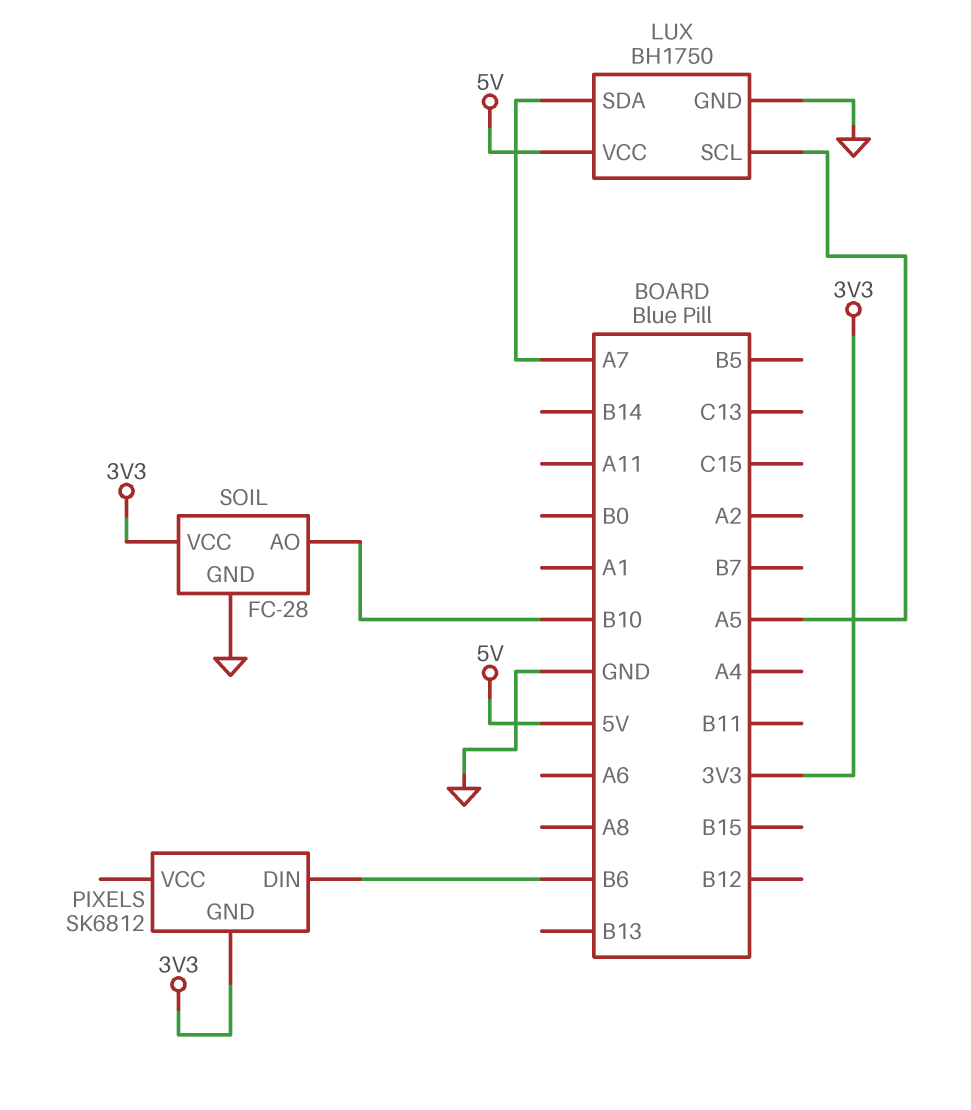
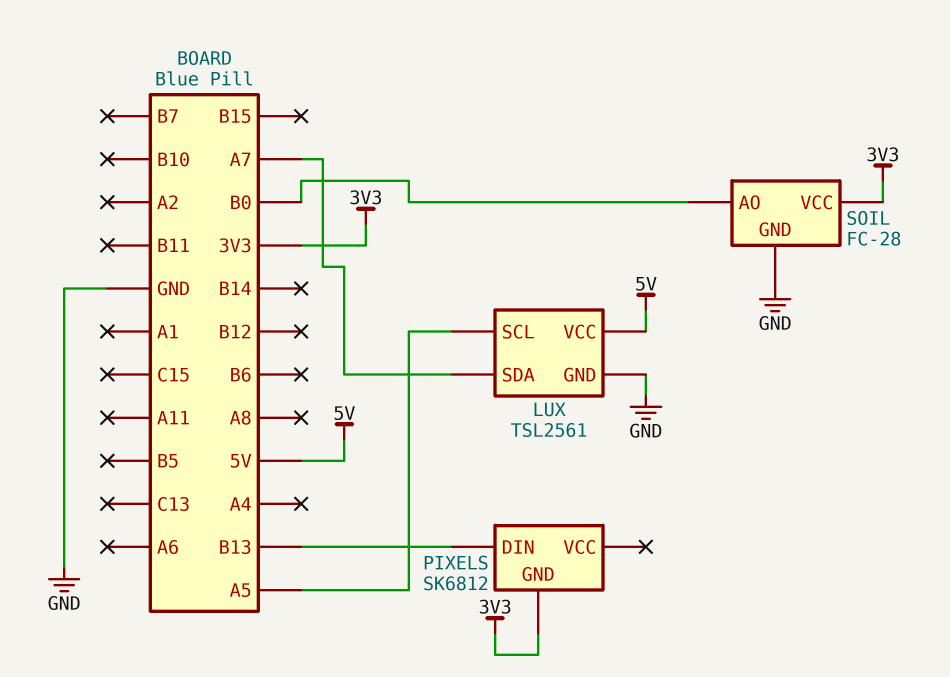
LUX: BH1750 -> TSL2561
PIXELS pin DIN: B6 -> B13
SOIL pin AO: B10 -> B0

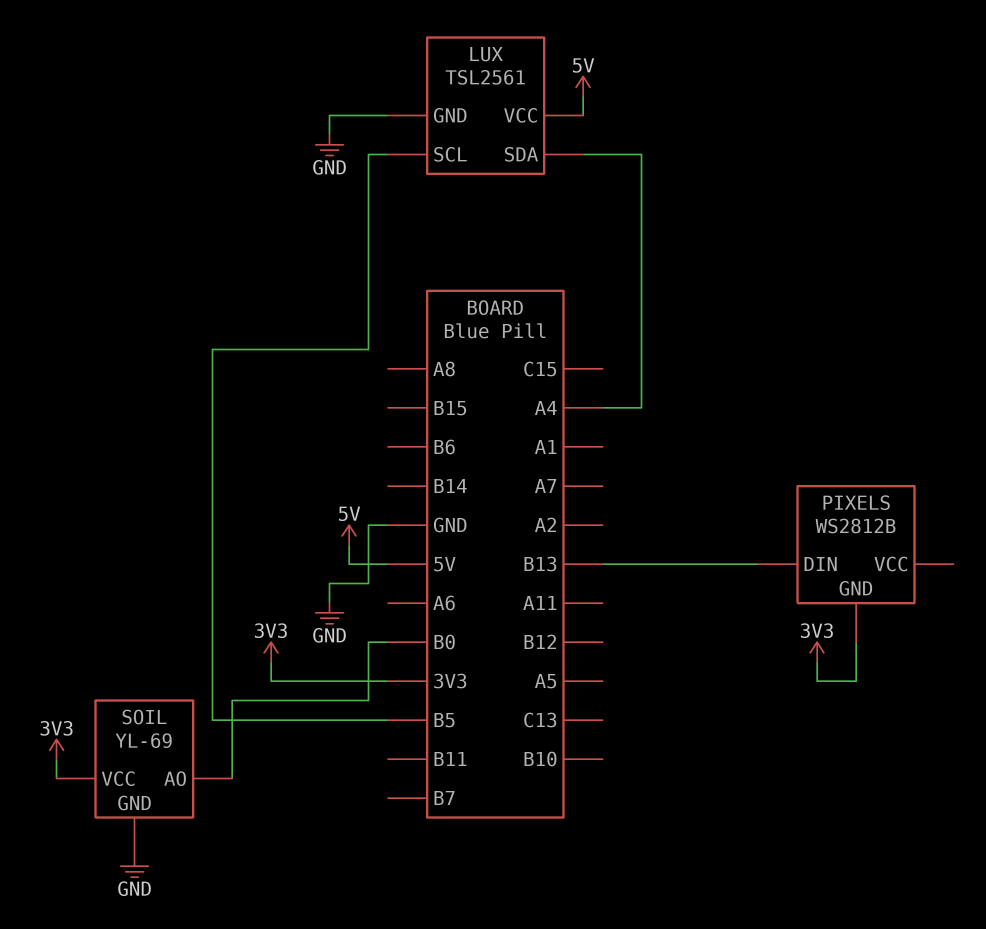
LUX pin SCL: A5 -> B5
LUX pin SDA: A7 -> A4
PIXELS: SK6812 -> WS2812B
SOIL: FC-28 -> YL-69

